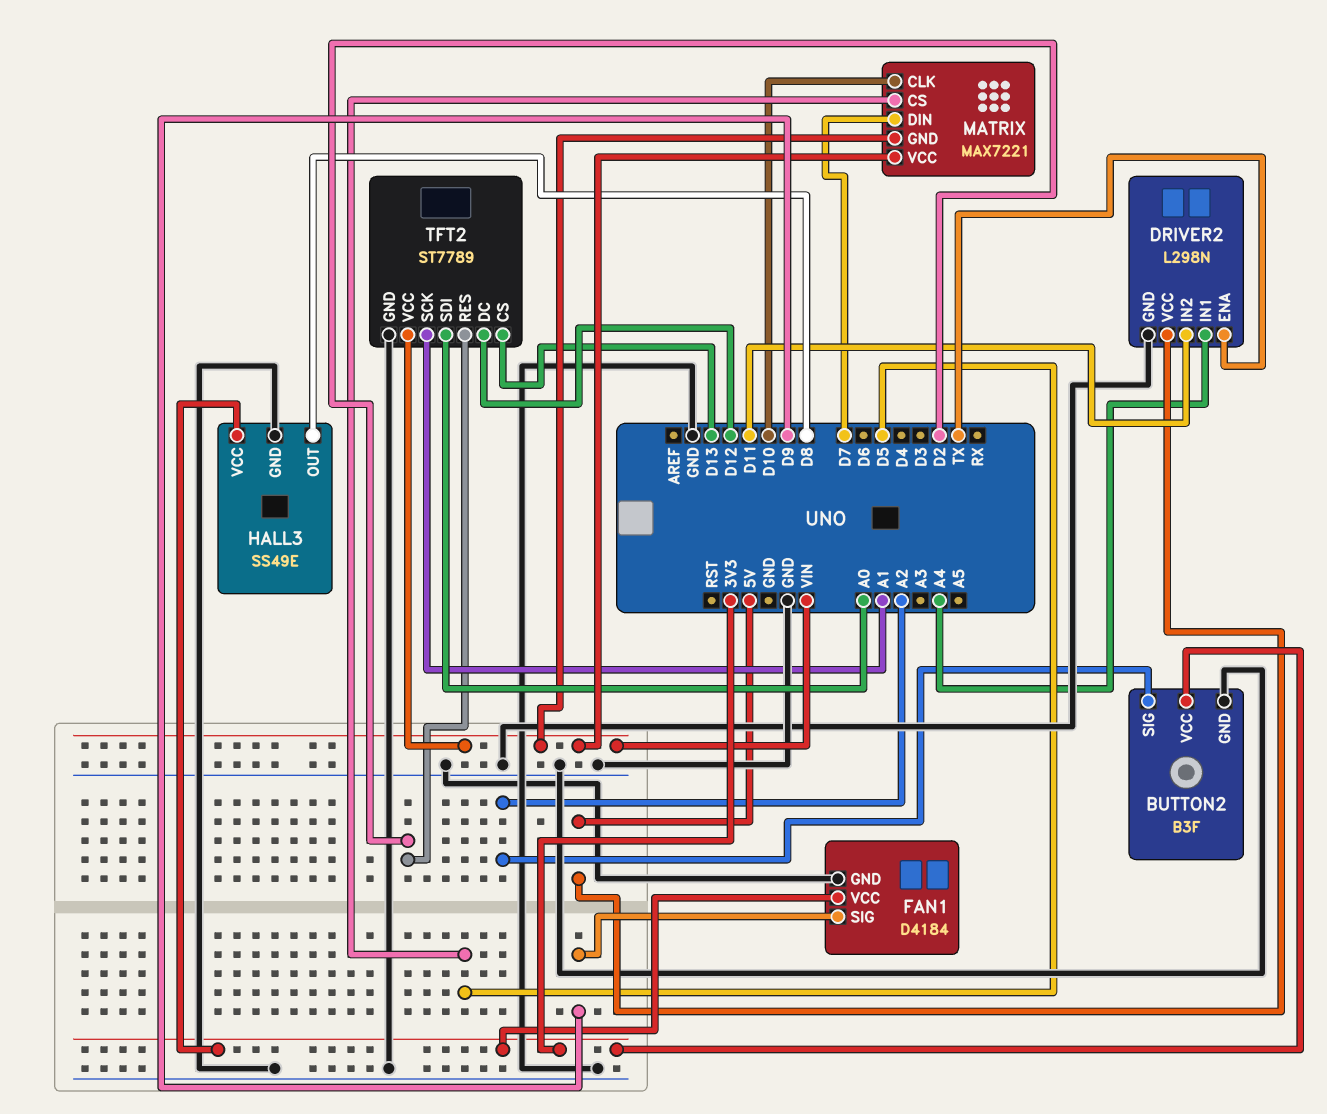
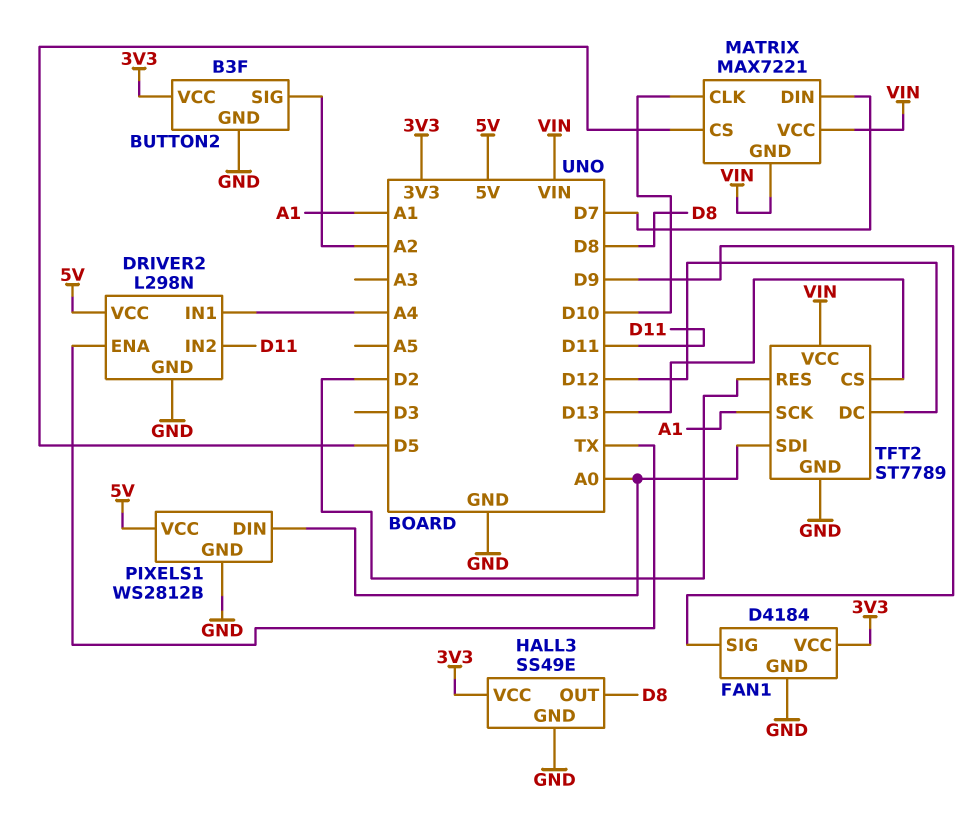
PIXELS1: none -> WS2812B
PIXELS1 pin DIN: none -> A0
PIXELS1 pin GND: none -> GND
PIXELS1 pin VCC: none -> 5V

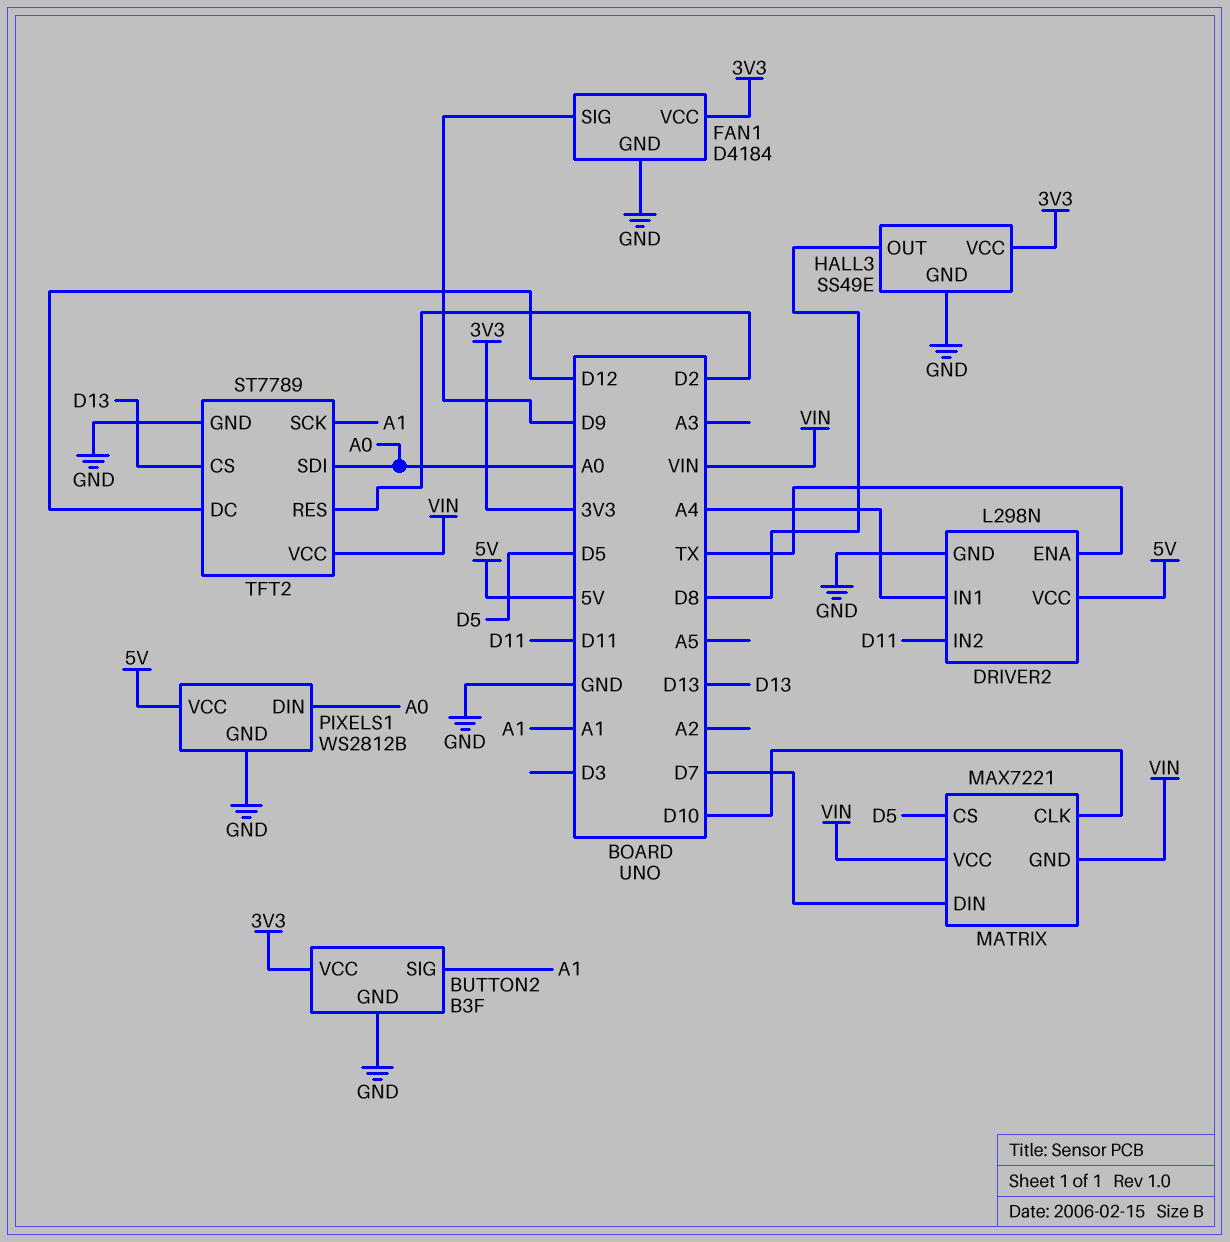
BUTTON2 pin SIG: A2 -> A1

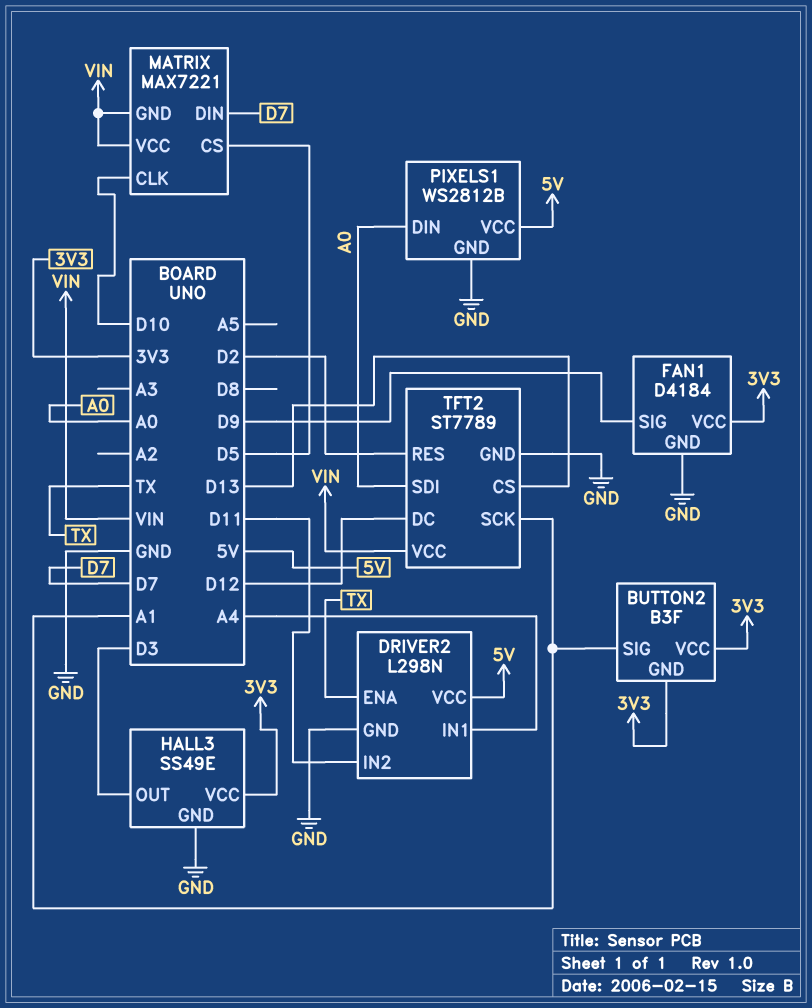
BUTTON2 pin GND: GND -> 3V3
HALL3 pin OUT: D8 -> D3

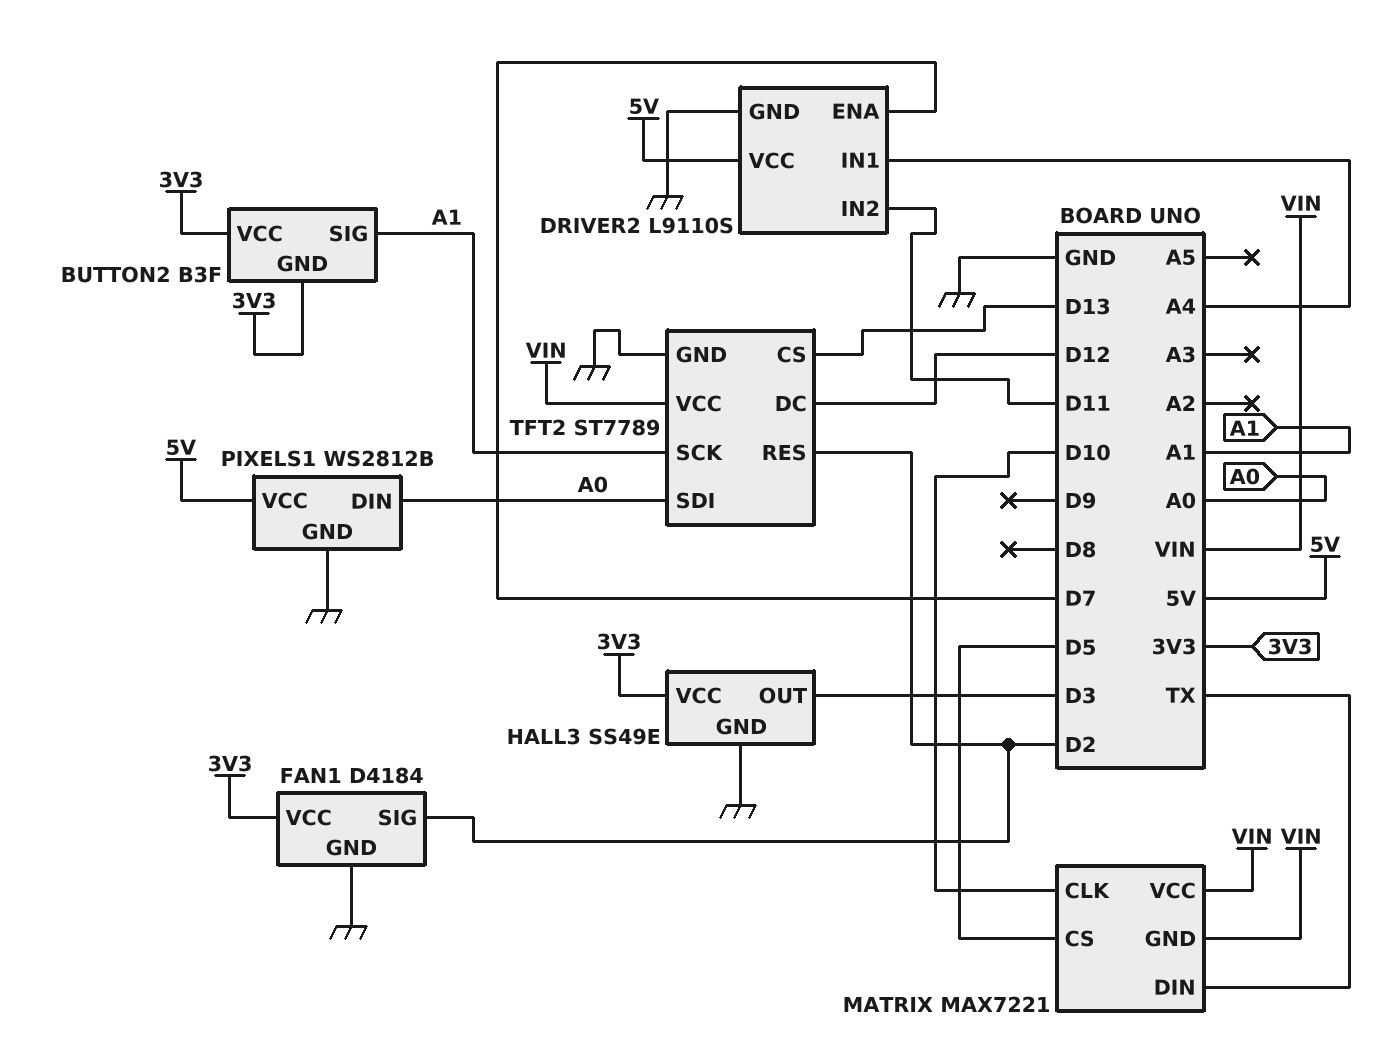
DRIVER2: L298N -> L9110S
DRIVER2 pin ENA: TX -> D7
FAN1 pin SIG: D9 -> D2
MATRIX pin DIN: D7 -> TX

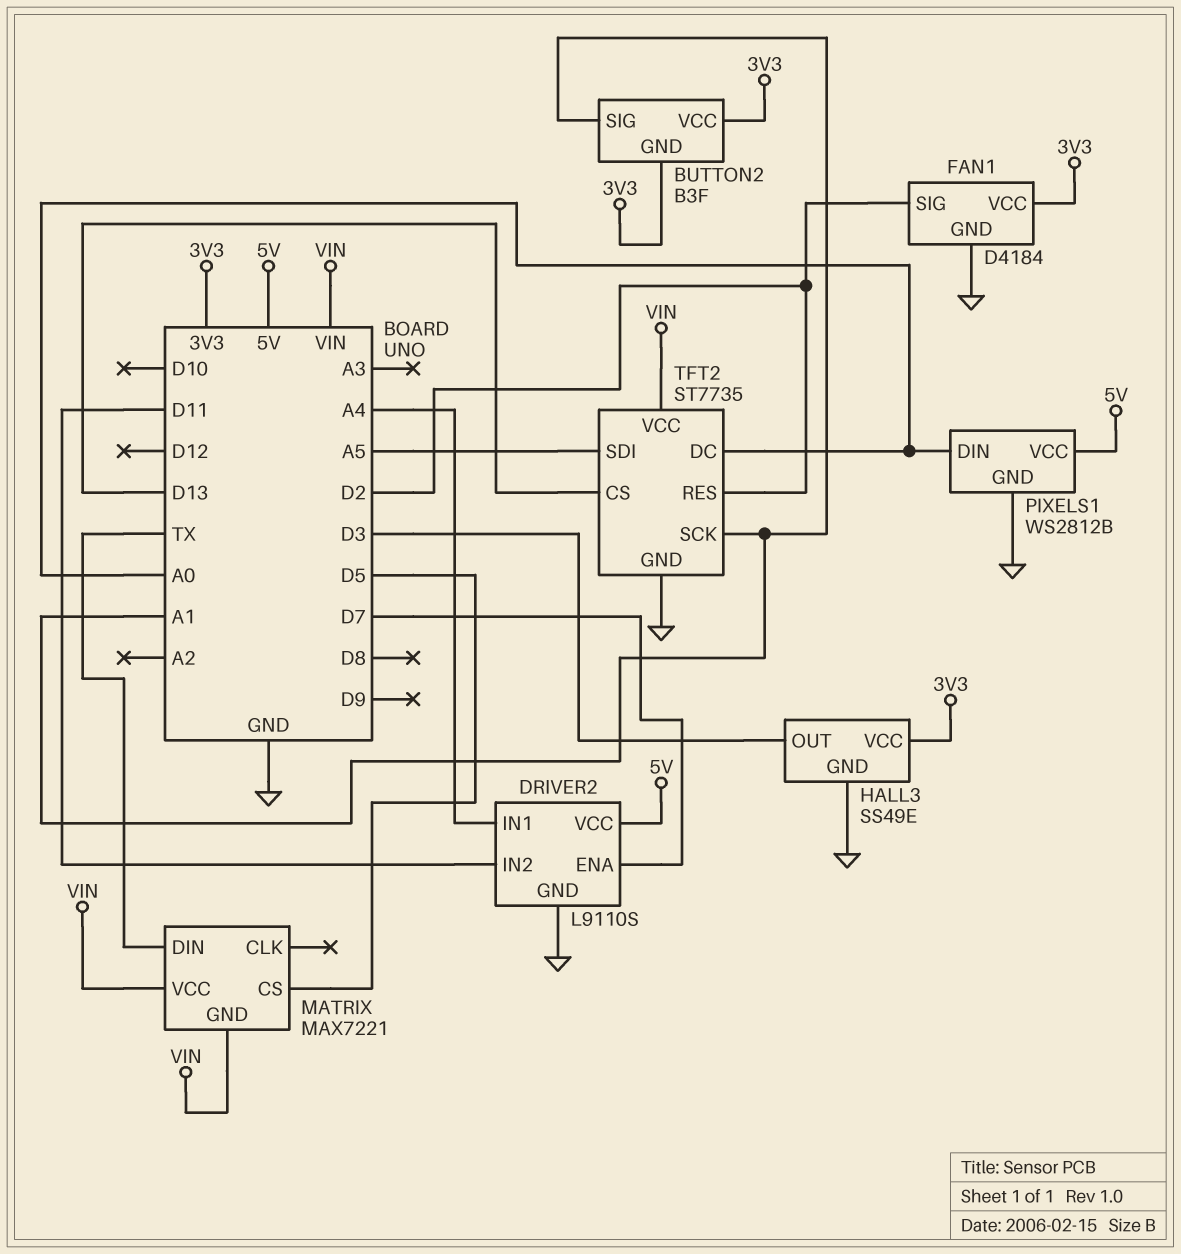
MATRIX pin CLK: D10 -> none
TFT2: ST7789 -> ST7735
TFT2 pin DC: D12 -> A0
TFT2 pin SDI: A0 -> A5

